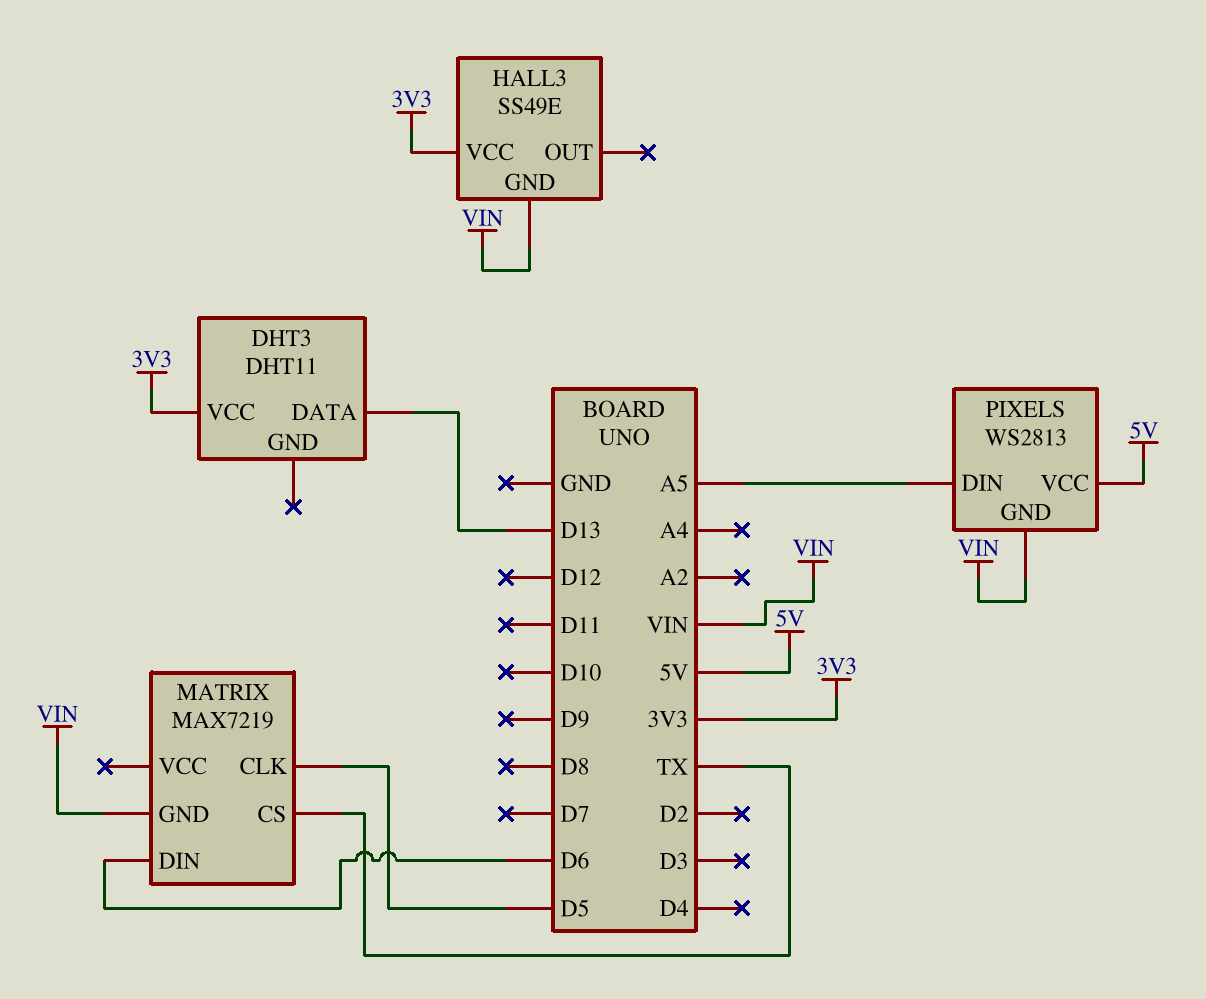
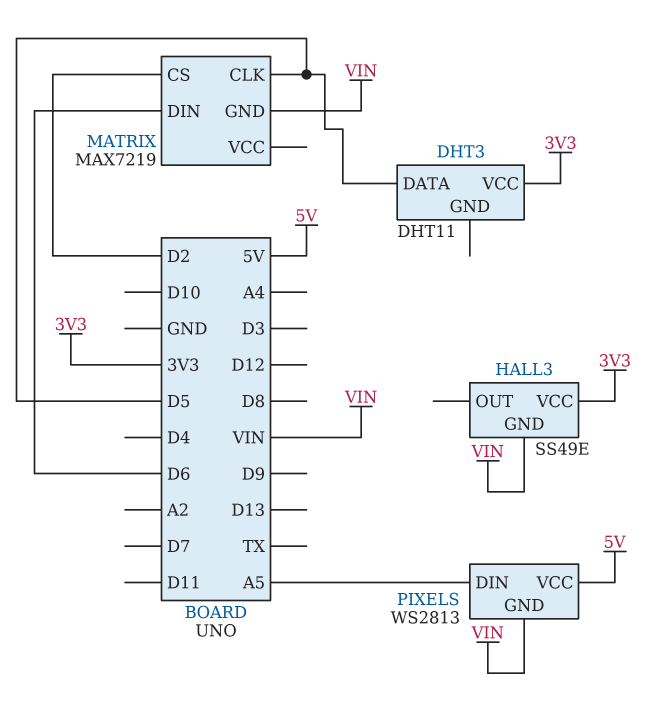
DHT3 pin DATA: D13 -> D5
MATRIX pin CS: TX -> D2

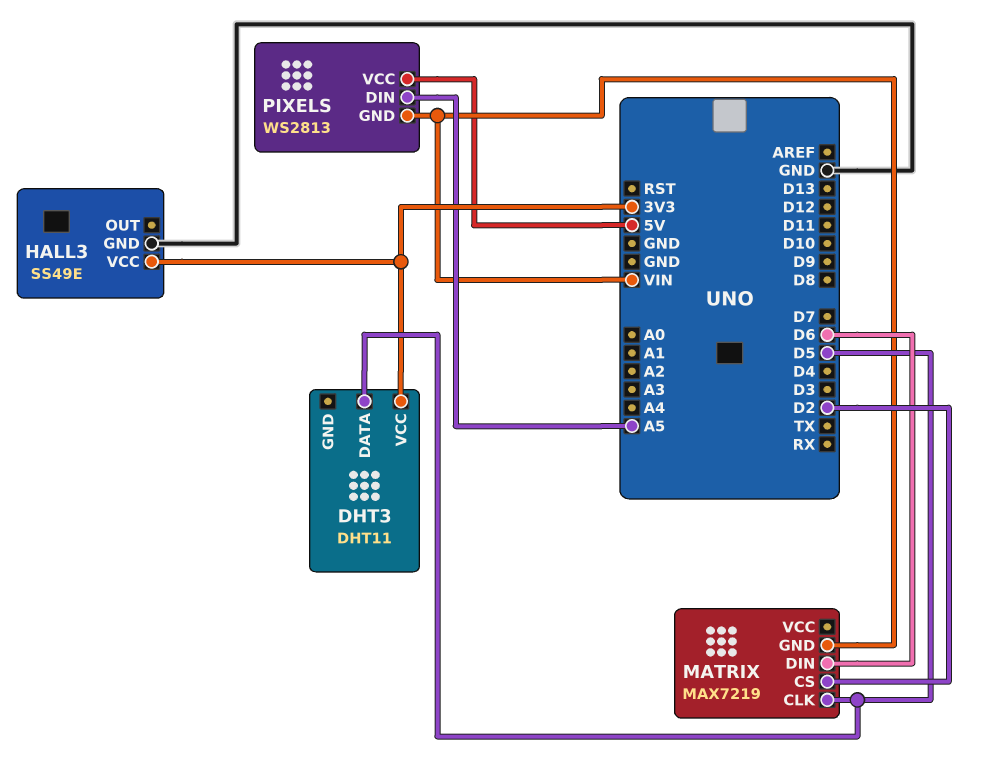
HALL3 pin GND: VIN -> GND

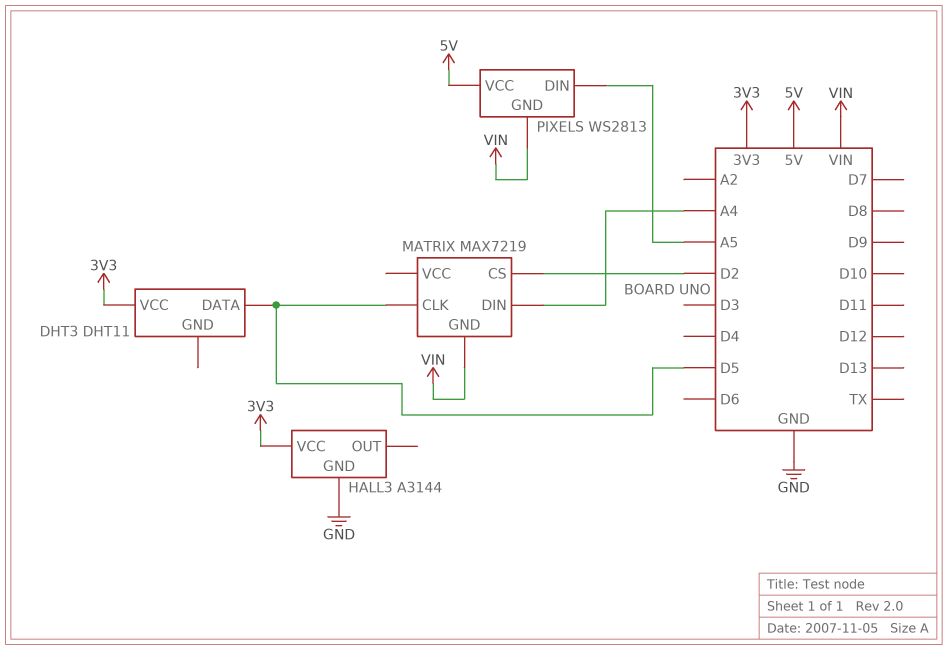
HALL3: SS49E -> A3144
MATRIX pin DIN: D6 -> A4

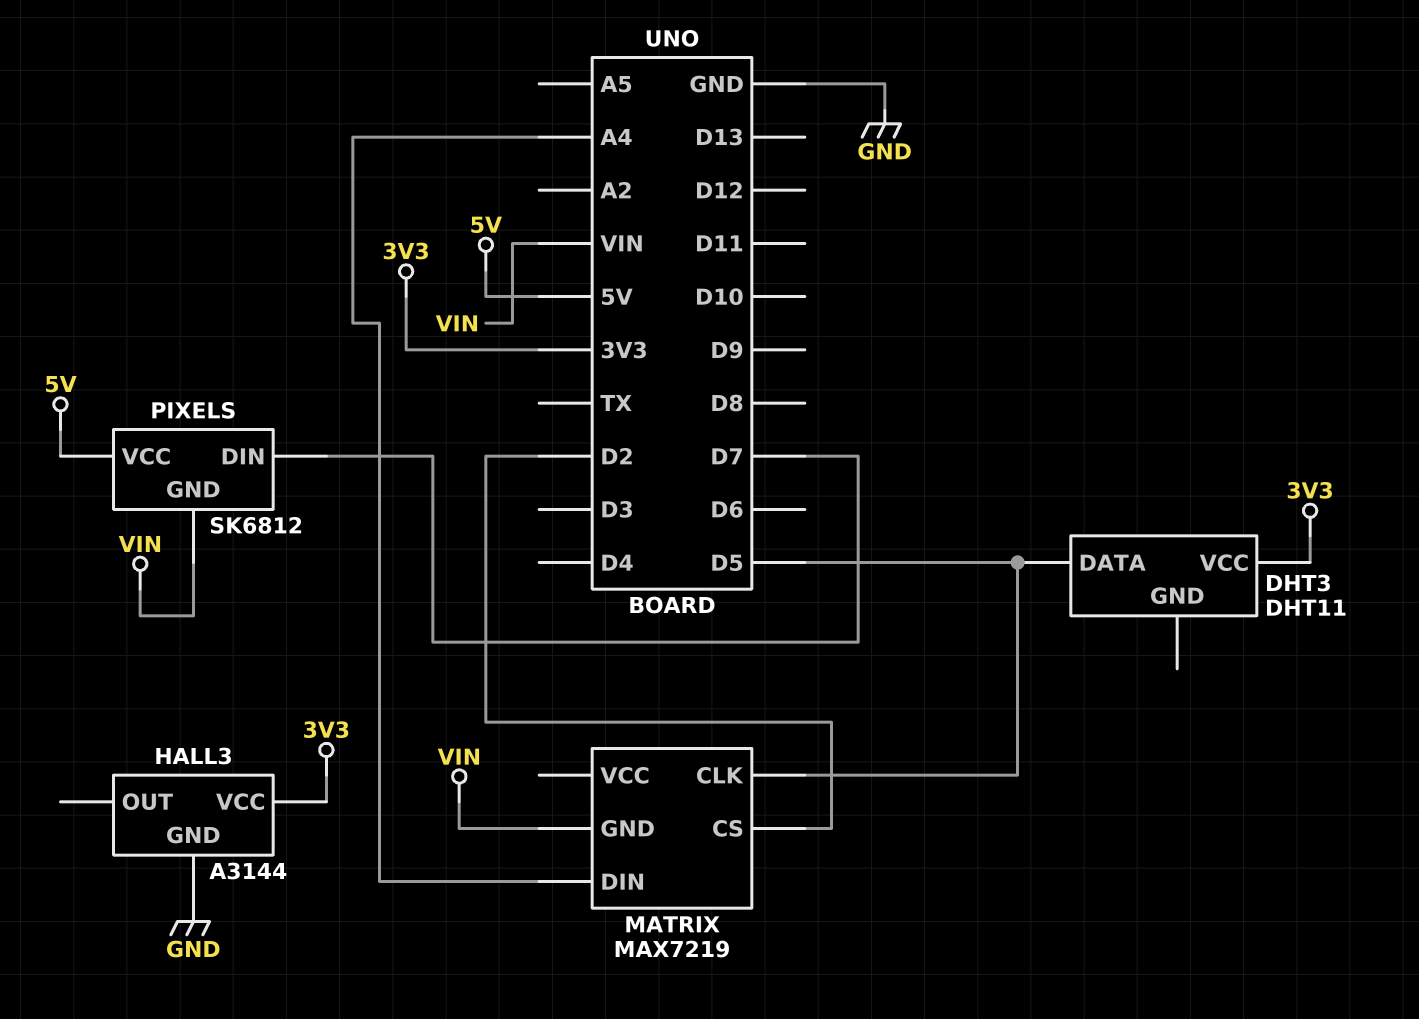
PIXELS: WS2813 -> SK6812
PIXELS pin DIN: A5 -> D7

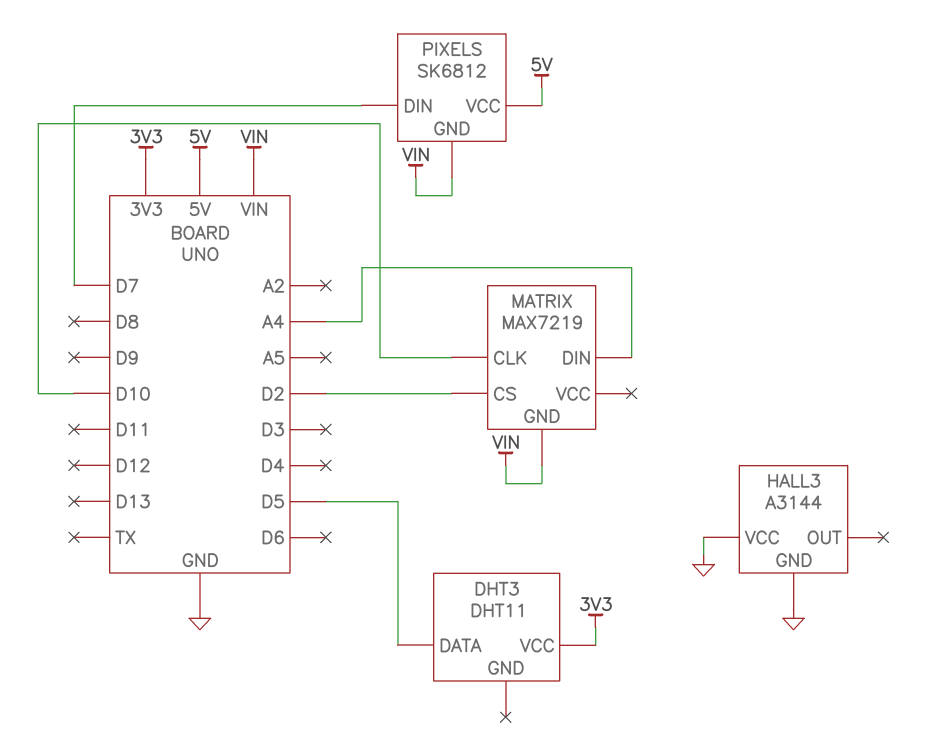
HALL3 pin VCC: 3V3 -> GND
MATRIX pin CLK: D5 -> D10

